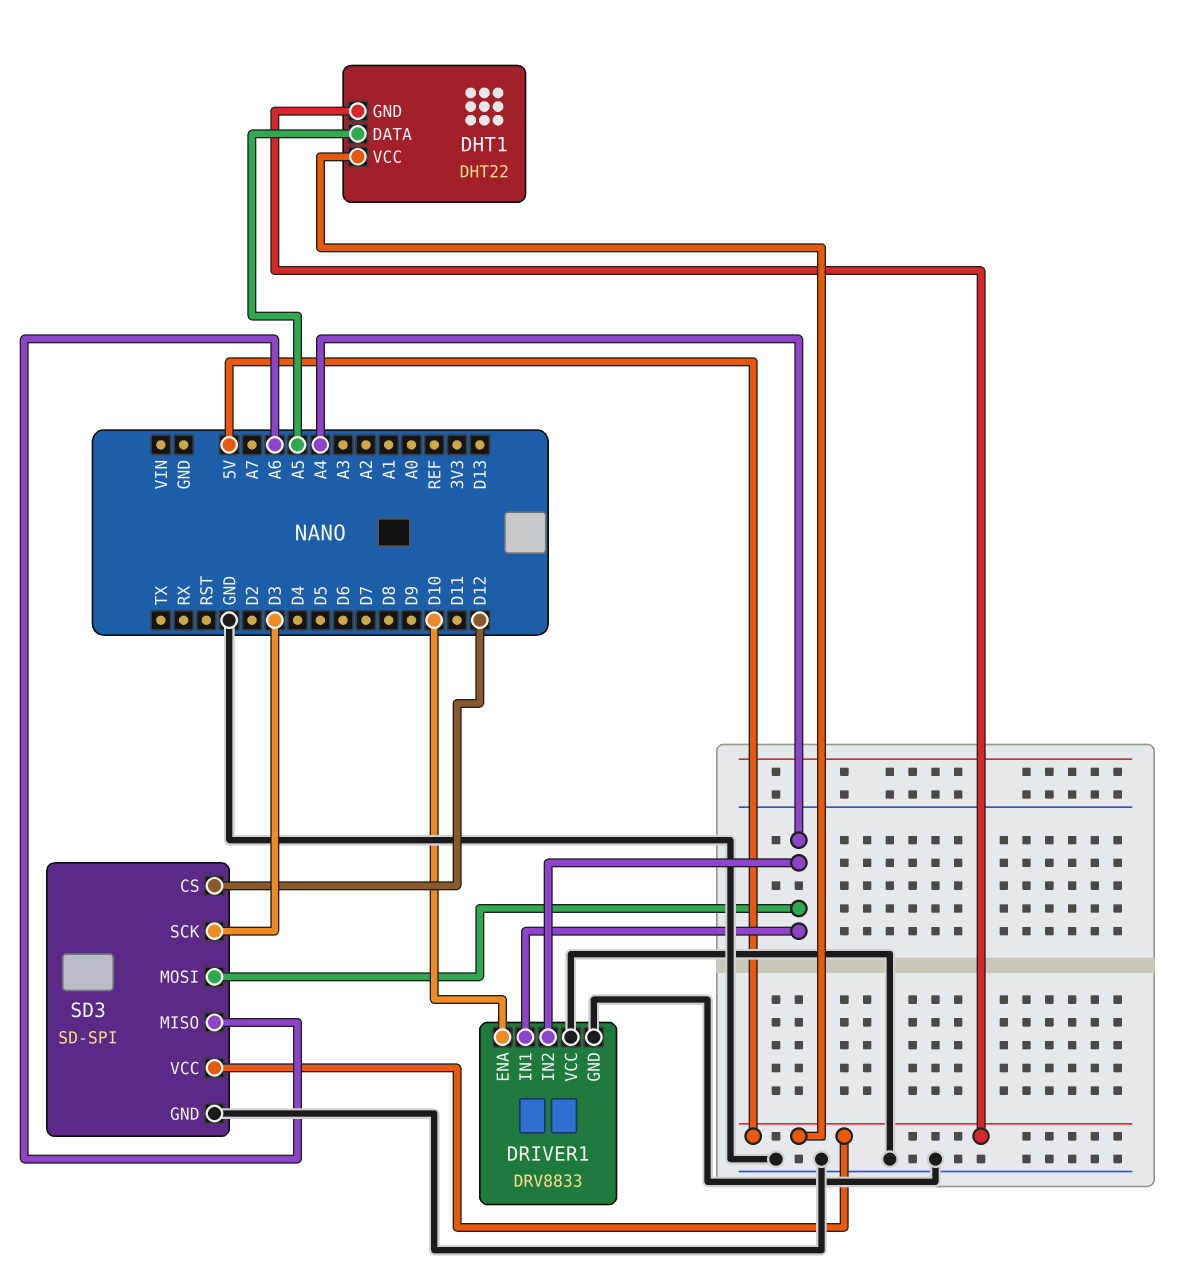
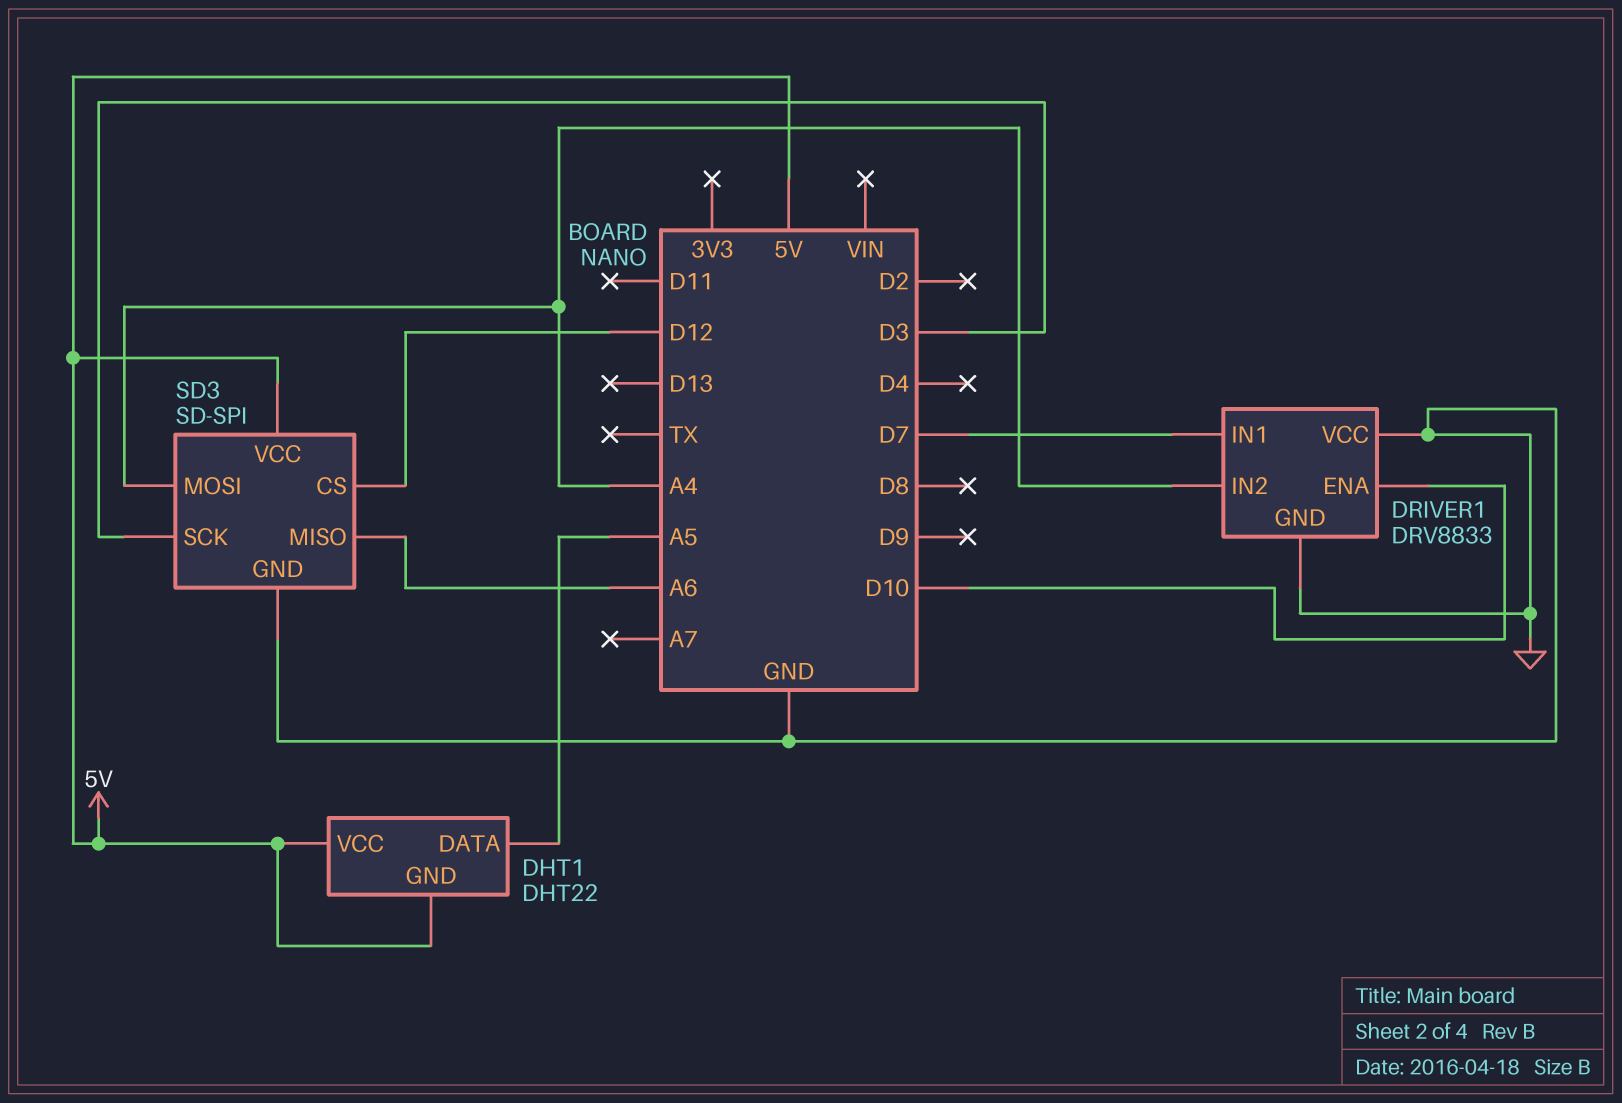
DRIVER1 pin IN1: A4 -> D7

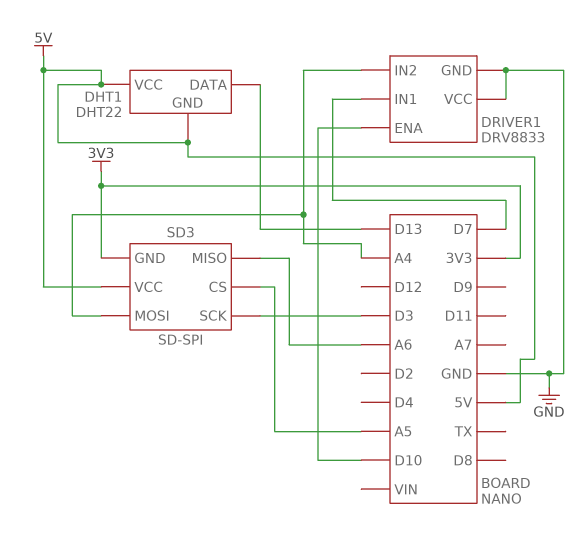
DHT1 pin DATA: A5 -> D13
SD3 pin CS: D12 -> A5
SD3 pin GND: GND -> 3V3

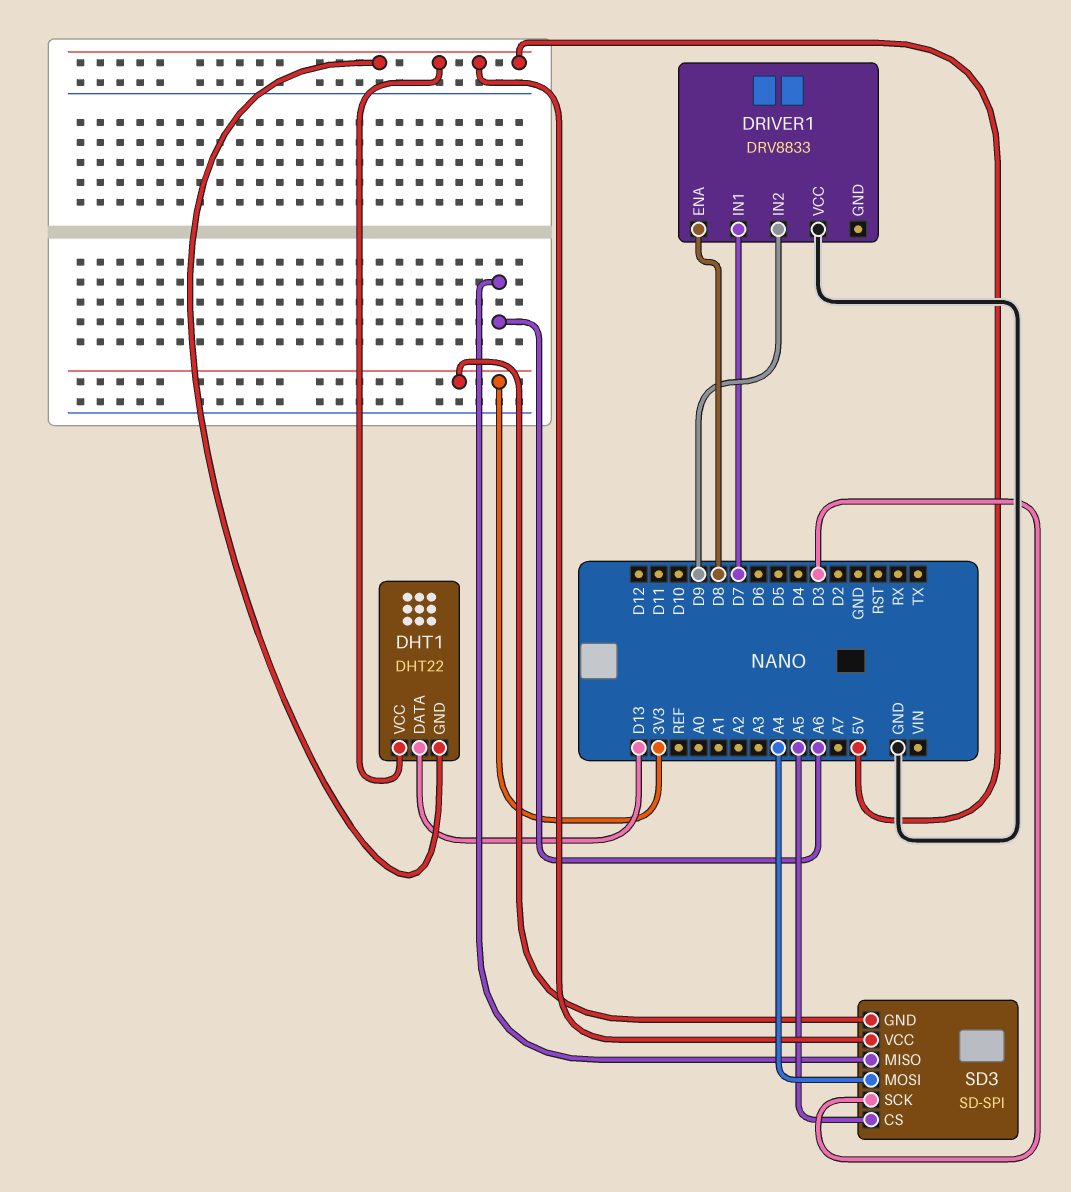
DRIVER1 pin ENA: D10 -> D8
DRIVER1 pin GND: GND -> none
DRIVER1 pin IN2: A4 -> D9

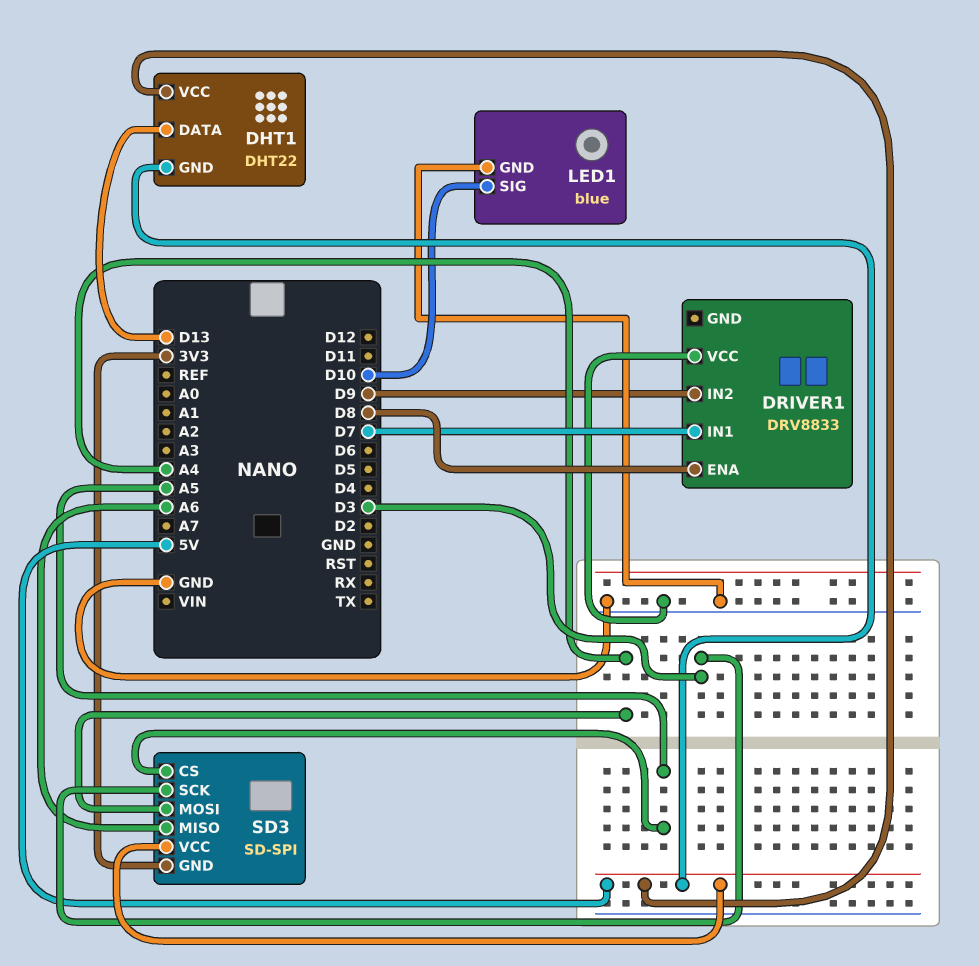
LED1: none -> blue
LED1 pin GND: none -> GND
LED1 pin SIG: none -> D10

